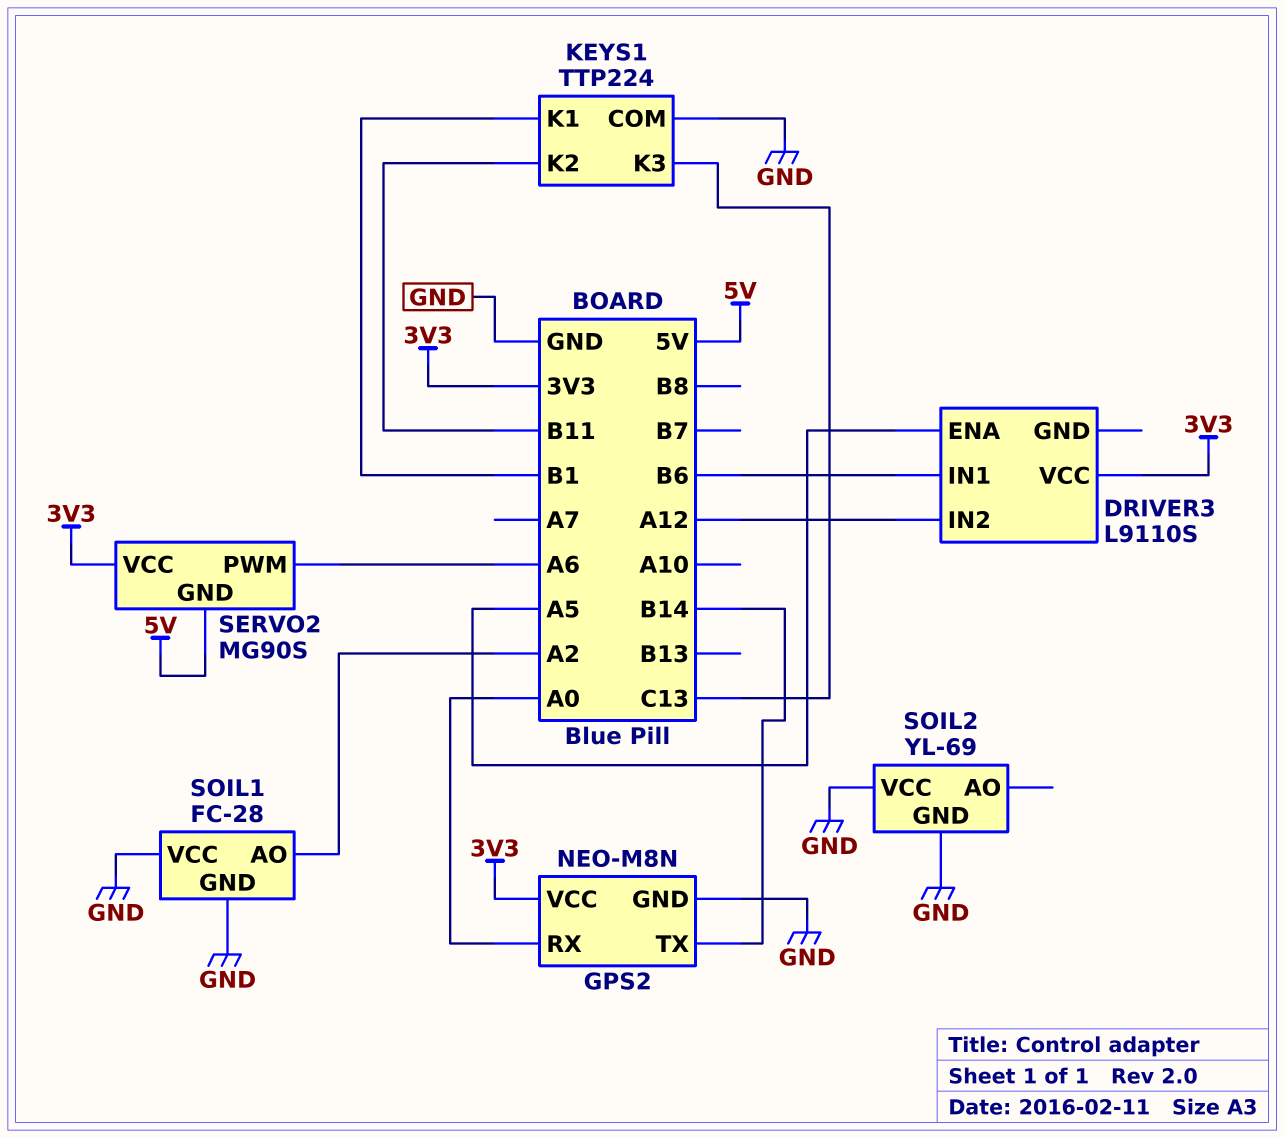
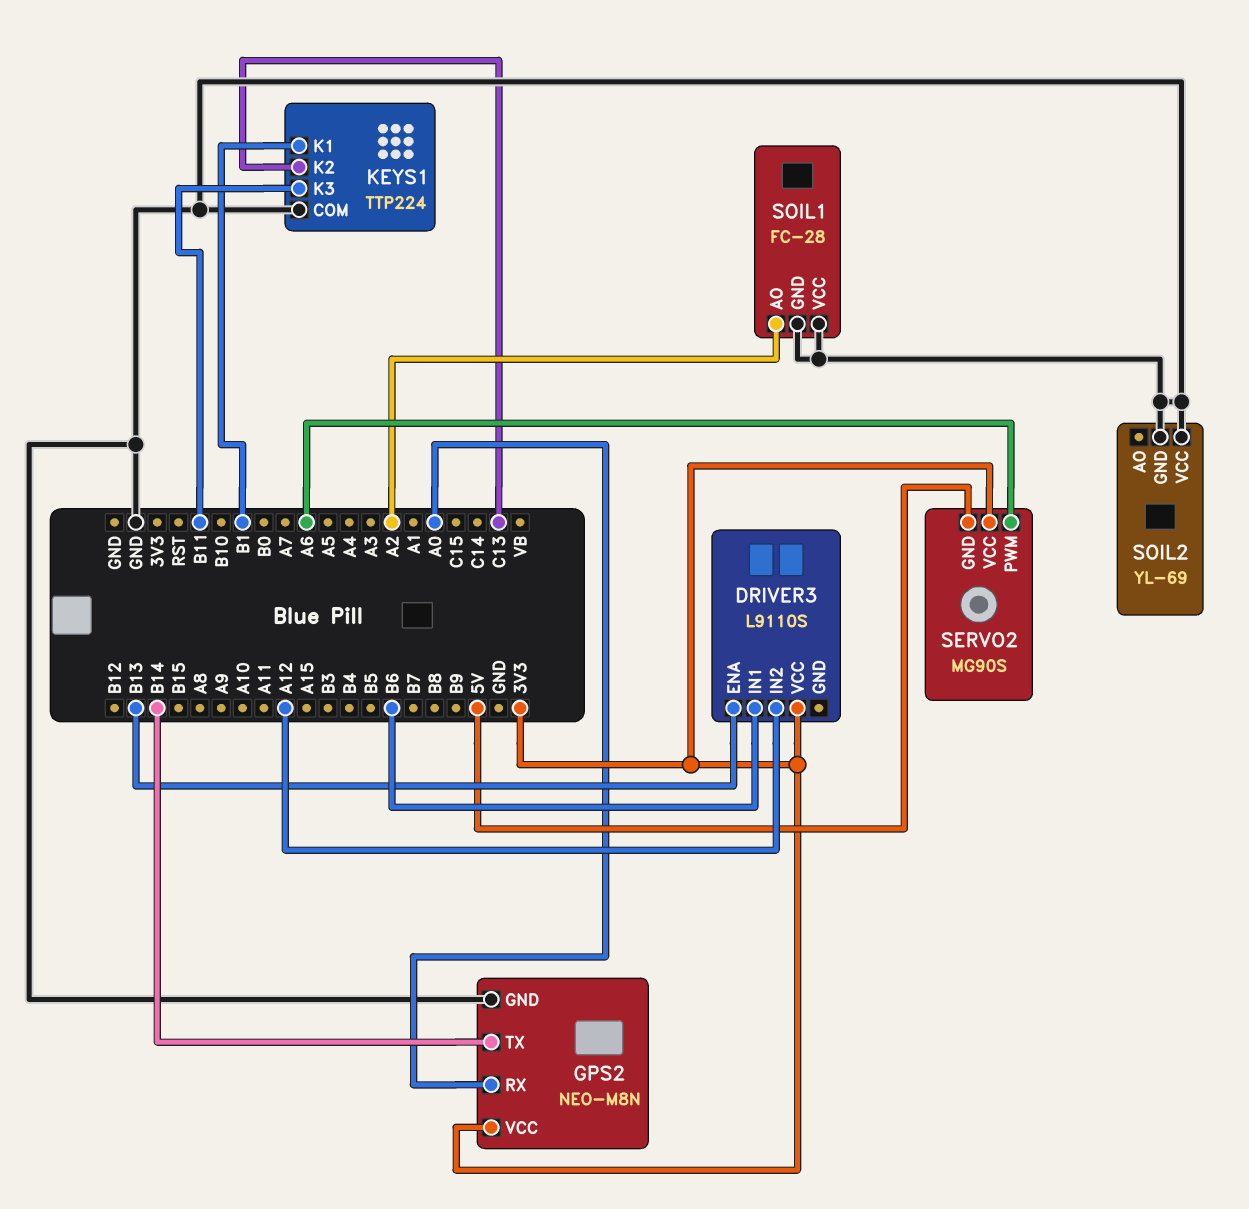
DRIVER3 pin ENA: A5 -> B13
KEYS1 pin K2: B11 -> C13
KEYS1 pin K3: C13 -> B11

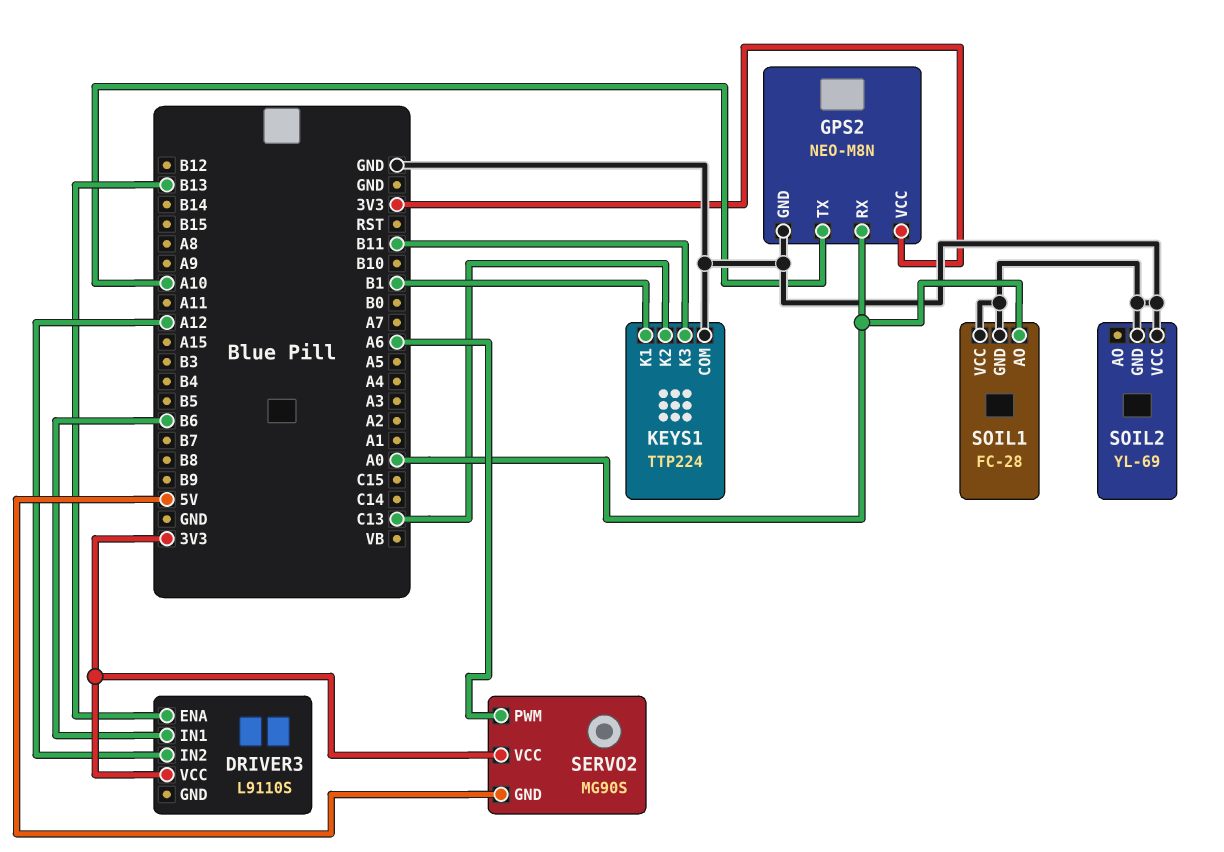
GPS2 pin TX: B14 -> A10
SOIL1 pin AO: A2 -> A0

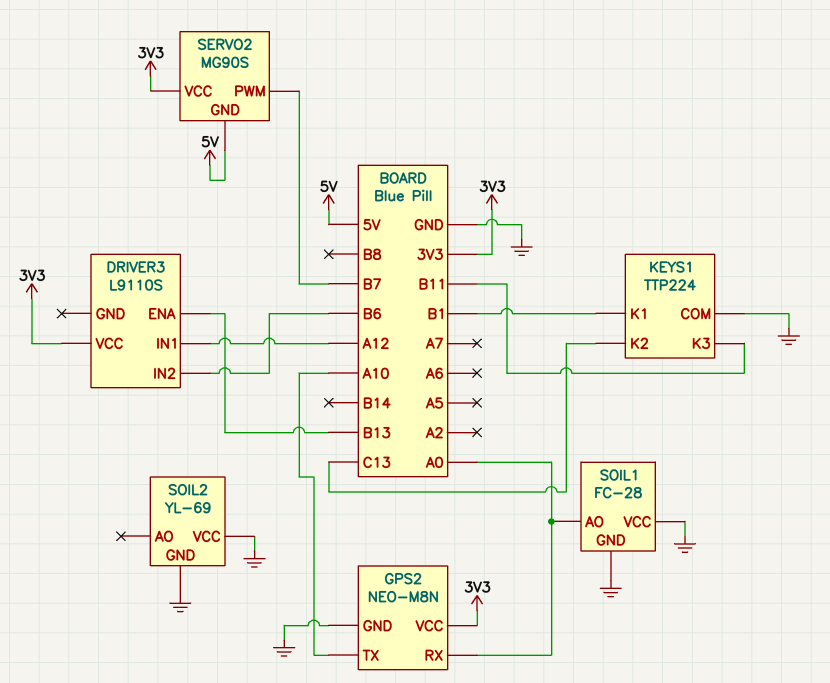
DRIVER3 pin IN1: B6 -> A12
DRIVER3 pin IN2: A12 -> B6
SERVO2 pin PWM: A6 -> B7

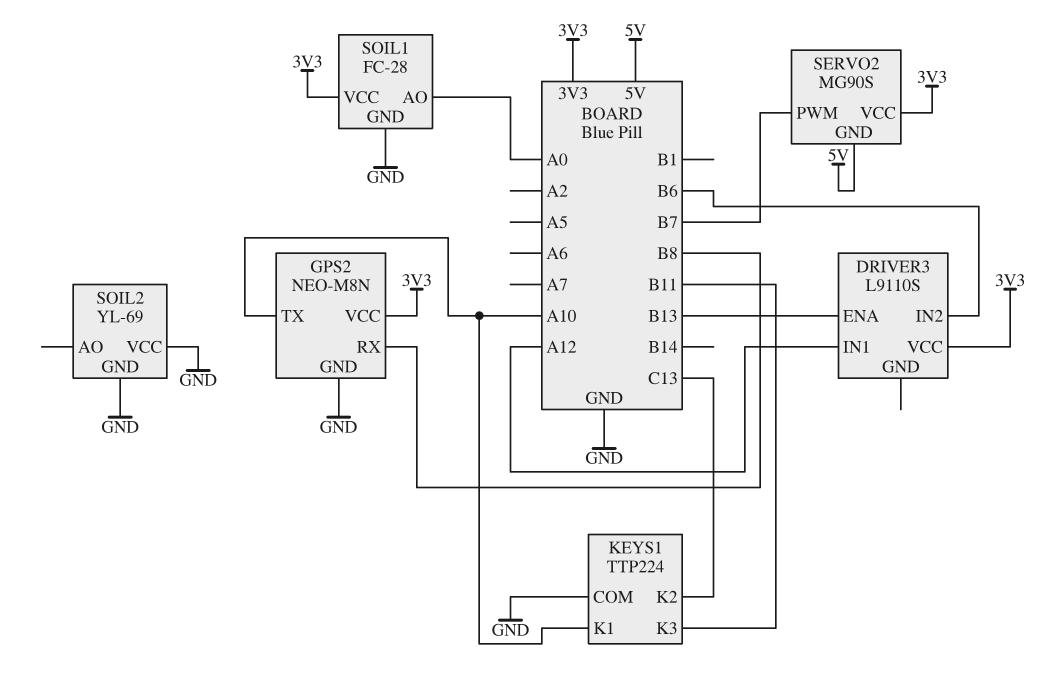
GPS2 pin RX: A0 -> B8
KEYS1 pin K1: B1 -> A10
SOIL1 pin VCC: GND -> 3V3

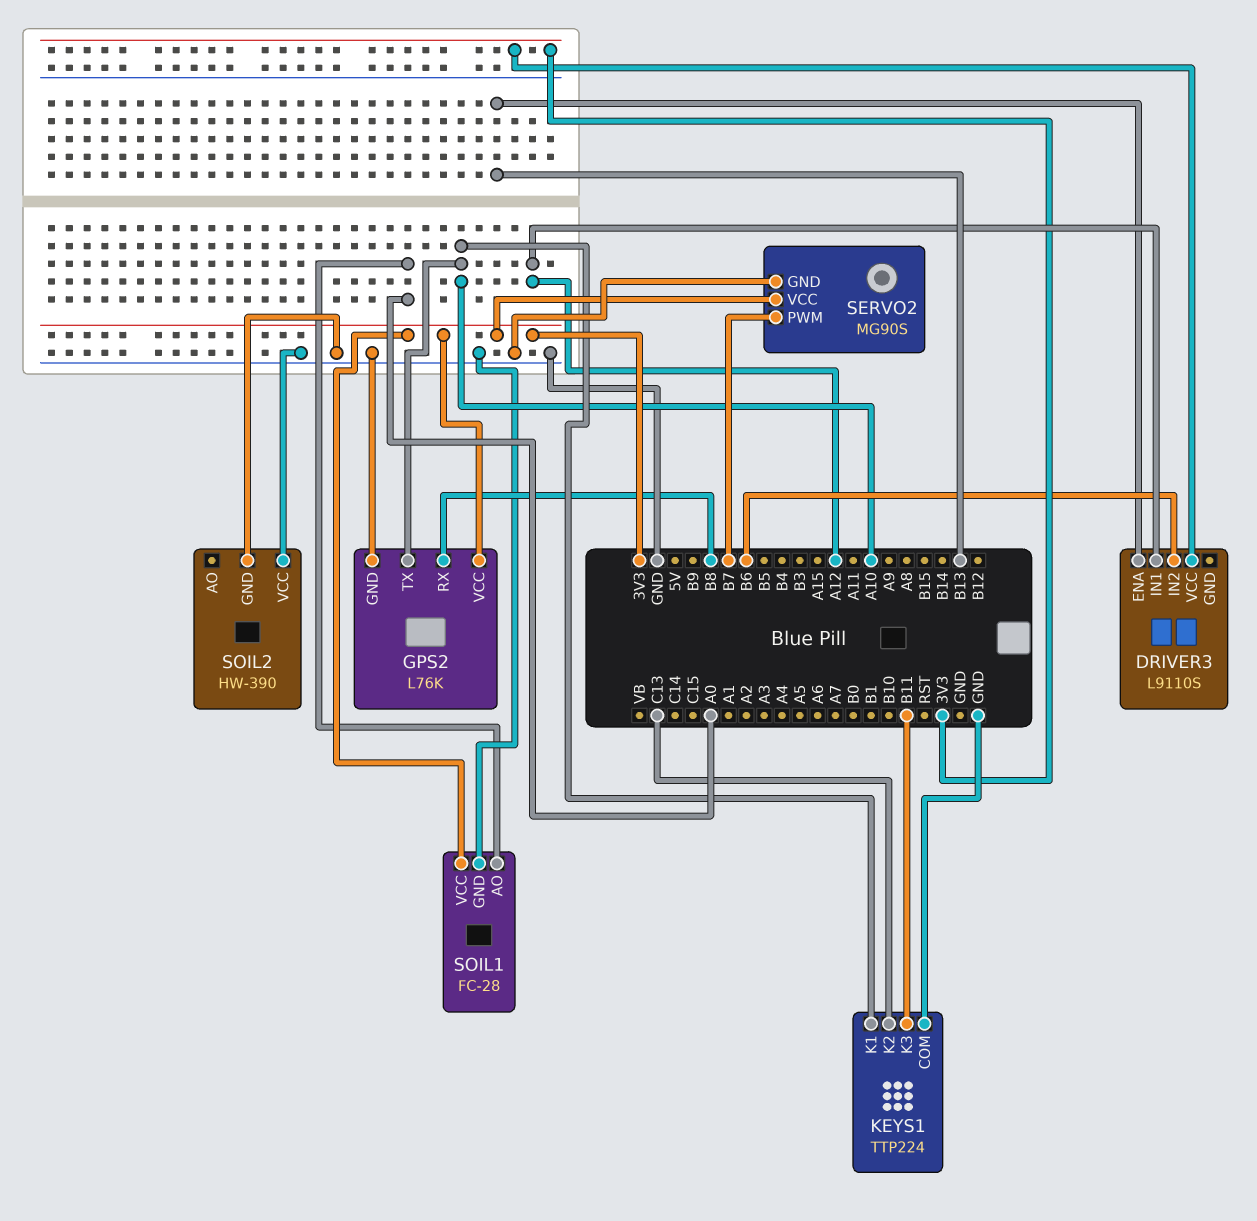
GPS2: NEO-M8N -> L76K
SERVO2 pin GND: 5V -> GND
SOIL2: YL-69 -> HW-390

